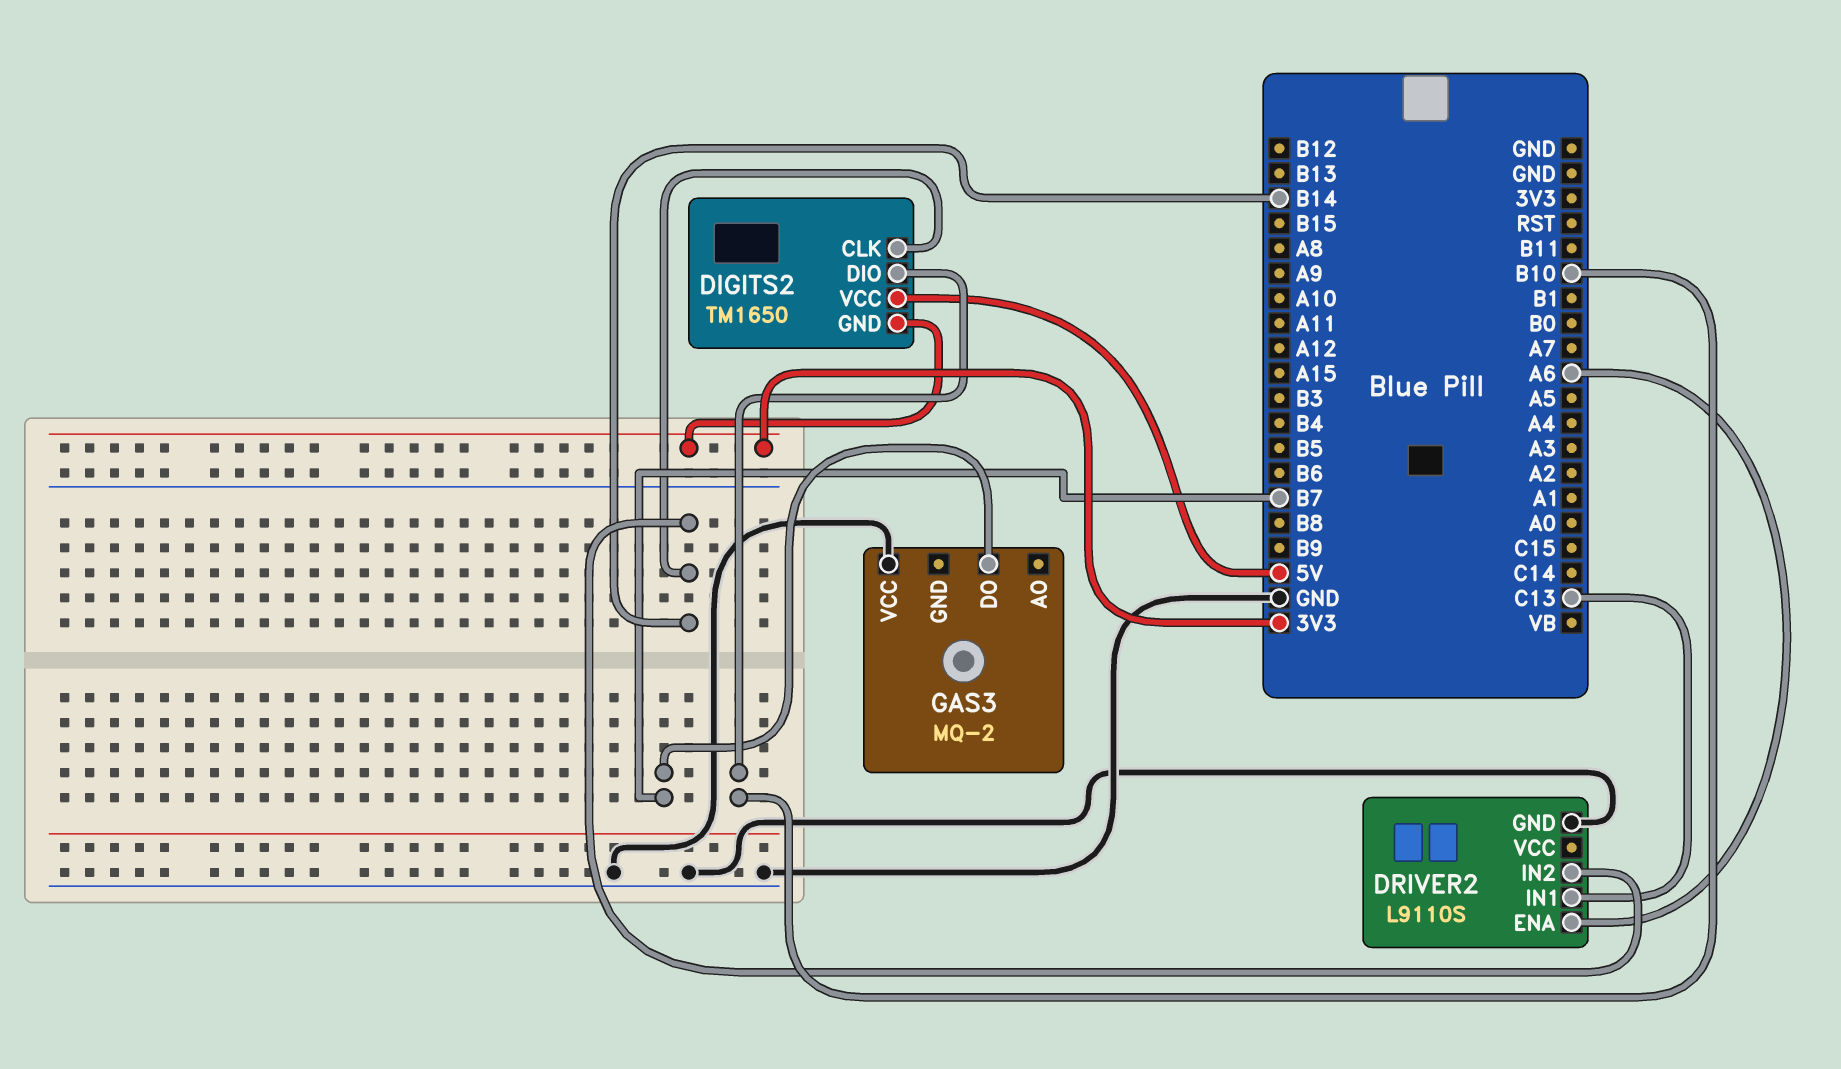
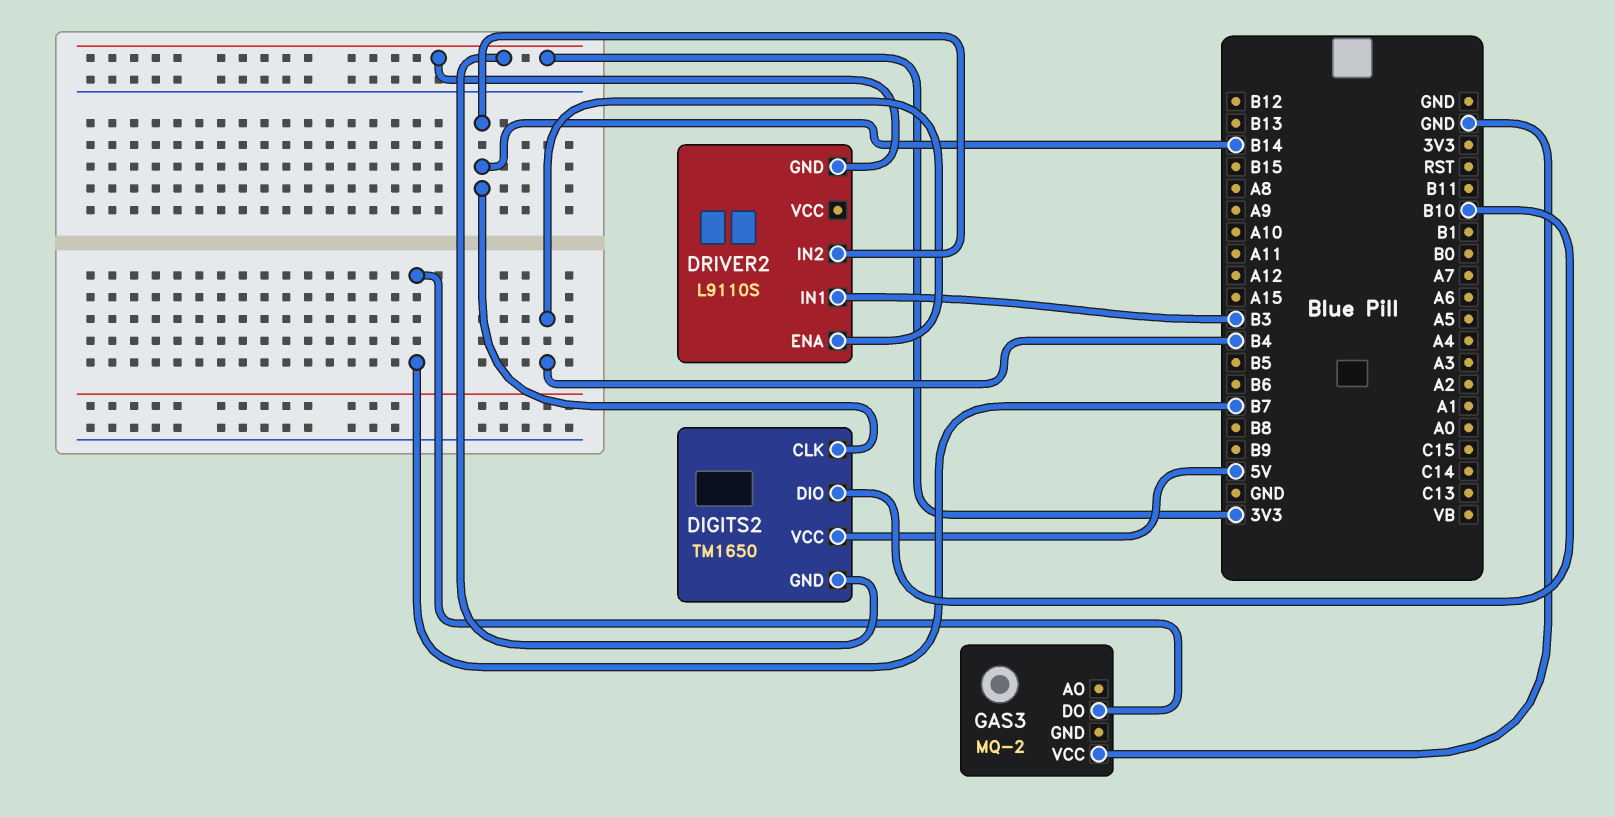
DRIVER2 pin ENA: A6 -> B4
DRIVER2 pin GND: GND -> 3V3
DRIVER2 pin IN1: C13 -> B3

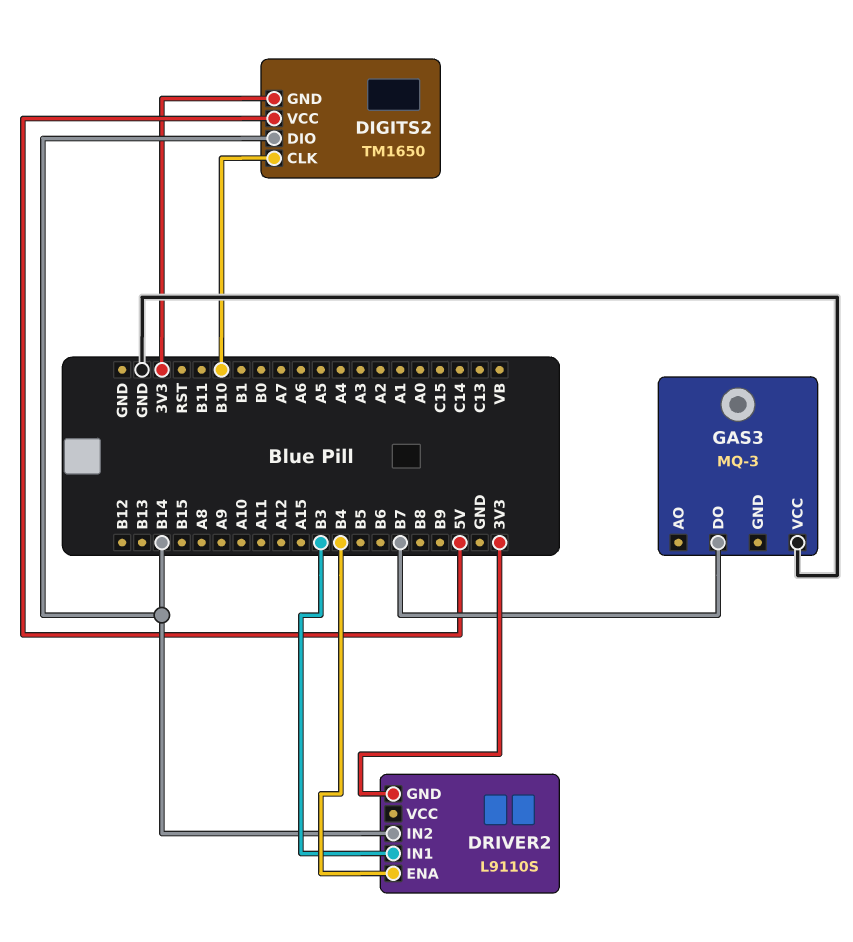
DIGITS2 pin CLK: B14 -> B10
DIGITS2 pin DIO: B10 -> B14
GAS3: MQ-2 -> MQ-3

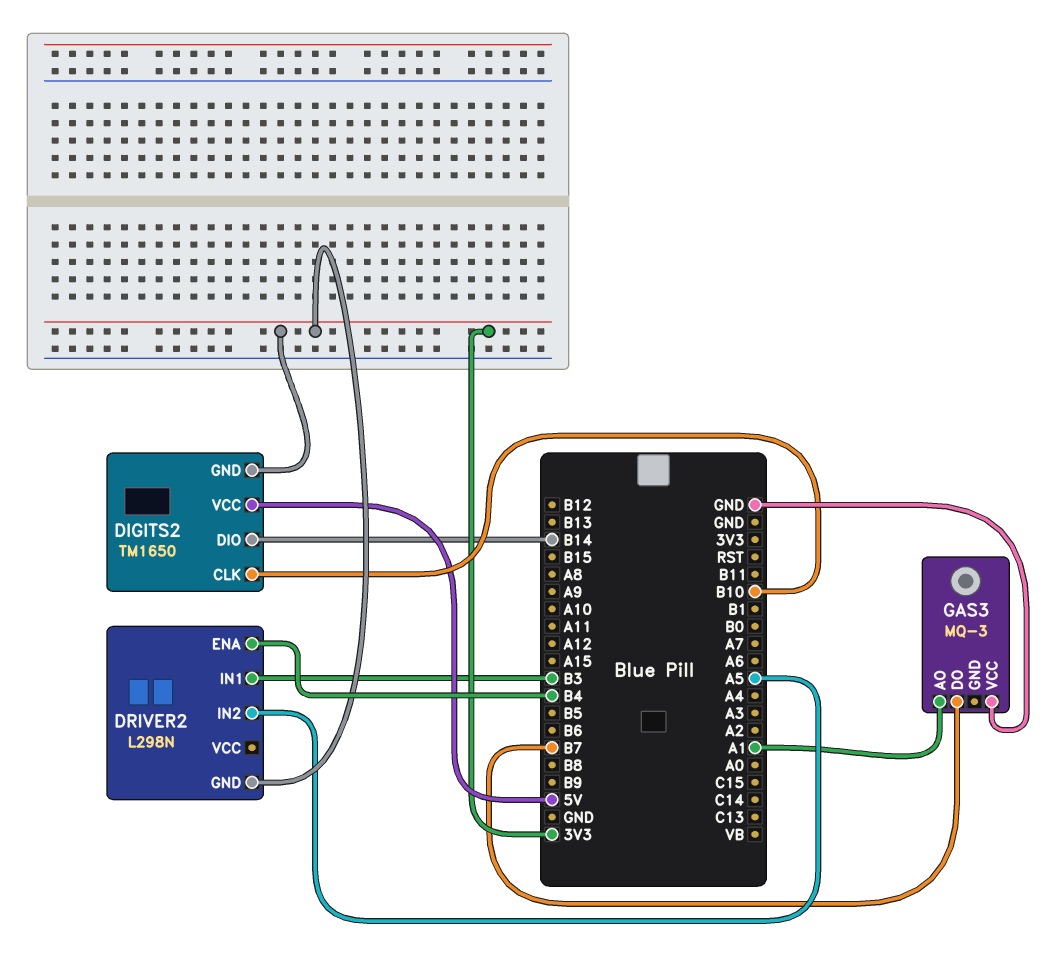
DRIVER2: L9110S -> L298N
DRIVER2 pin IN2: B14 -> A5
GAS3 pin AO: none -> A1

